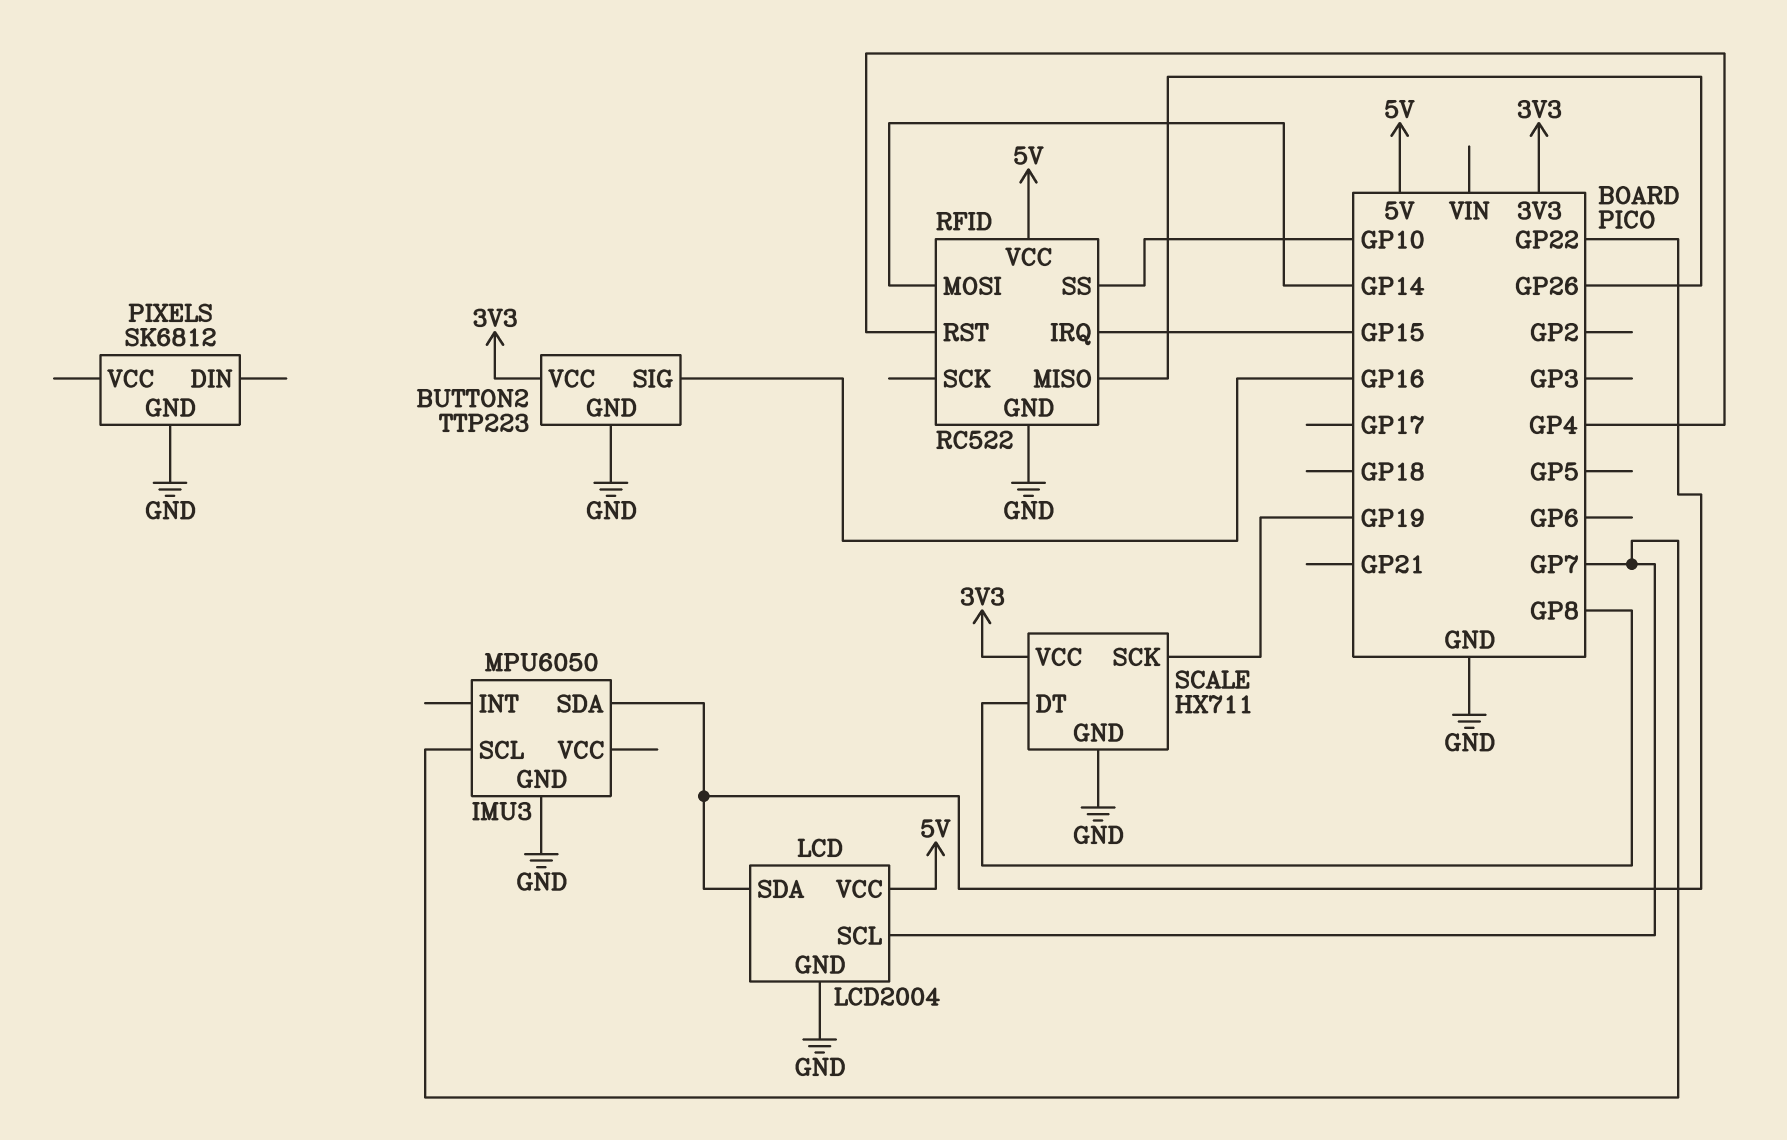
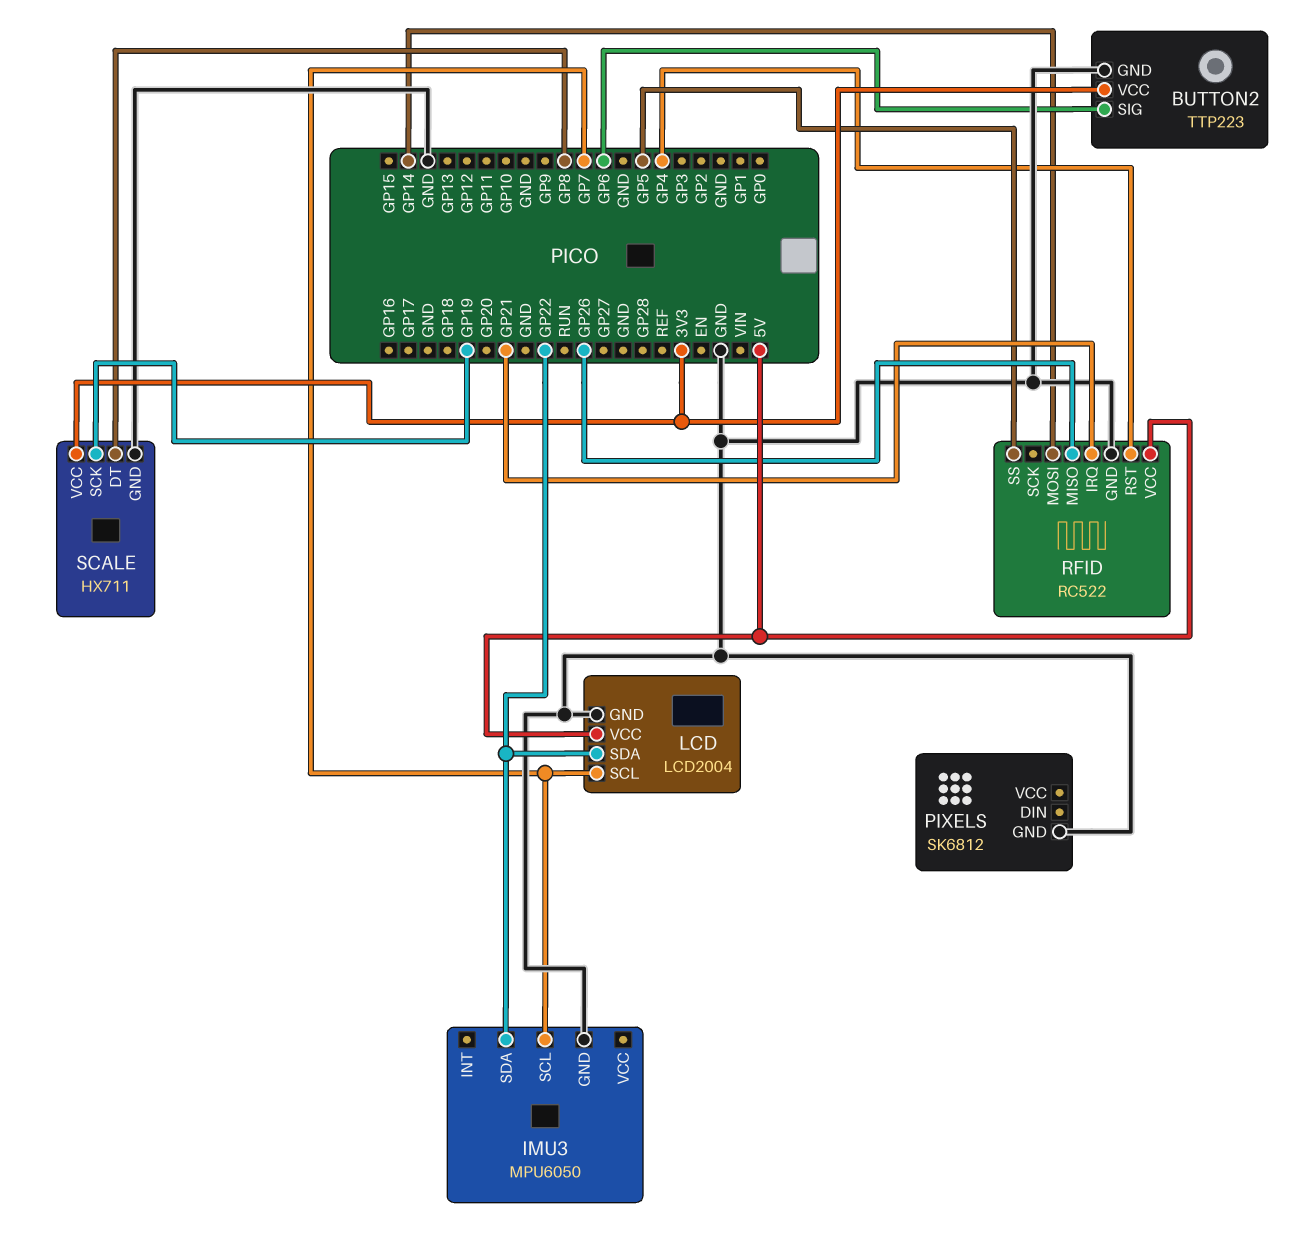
BUTTON2 pin SIG: GP16 -> GP6
RFID pin IRQ: GP15 -> GP21
RFID pin SS: GP10 -> GP5

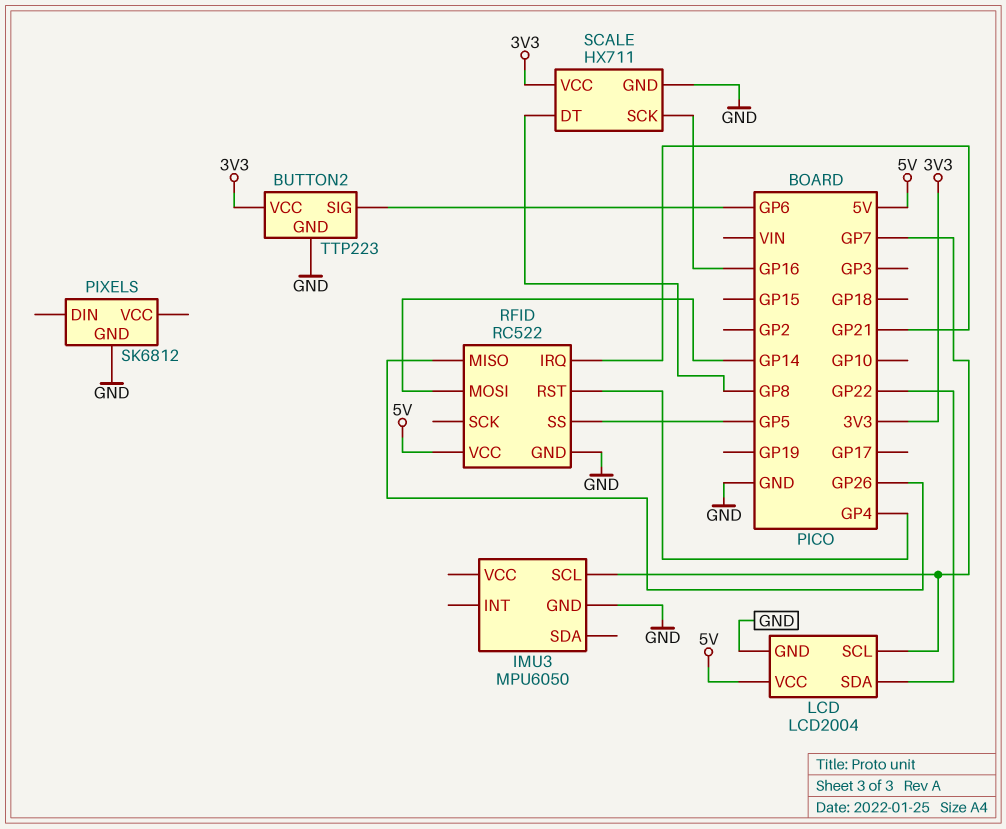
IMU3 pin SDA: GP22 -> none
SCALE pin SCK: GP19 -> GP16

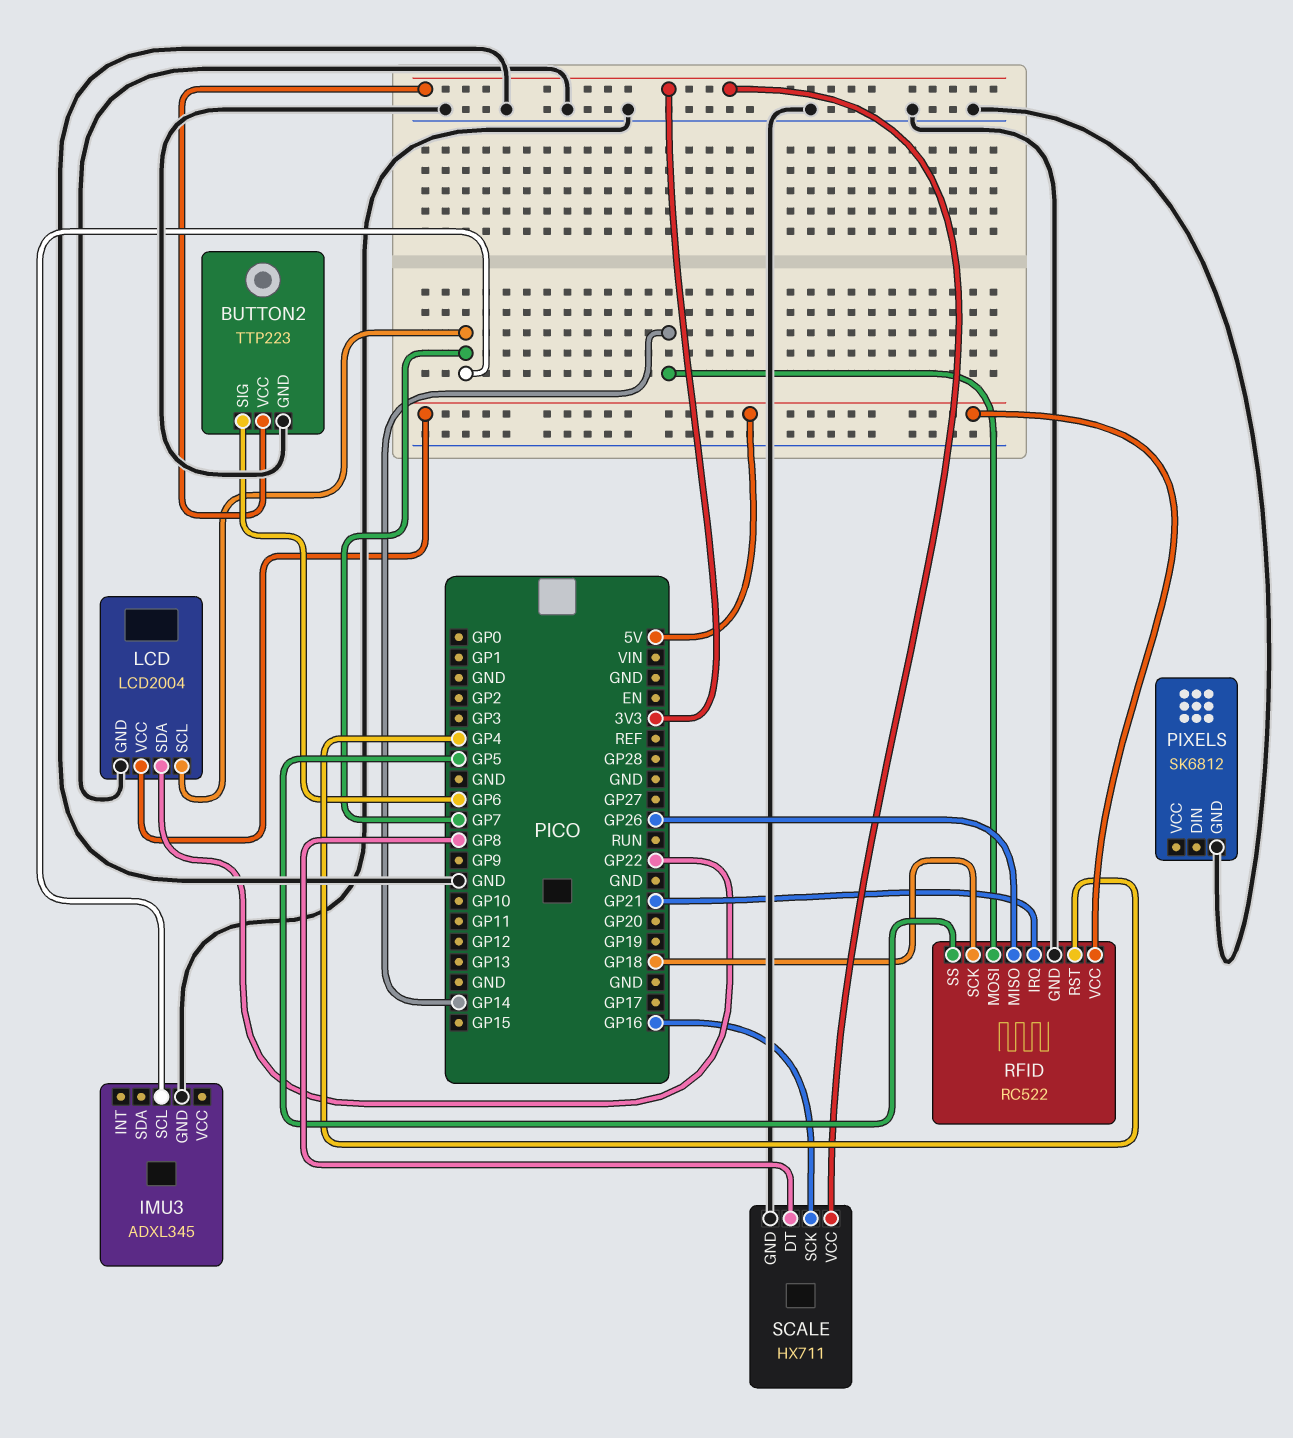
IMU3: MPU6050 -> ADXL345
RFID pin SCK: none -> GP18

